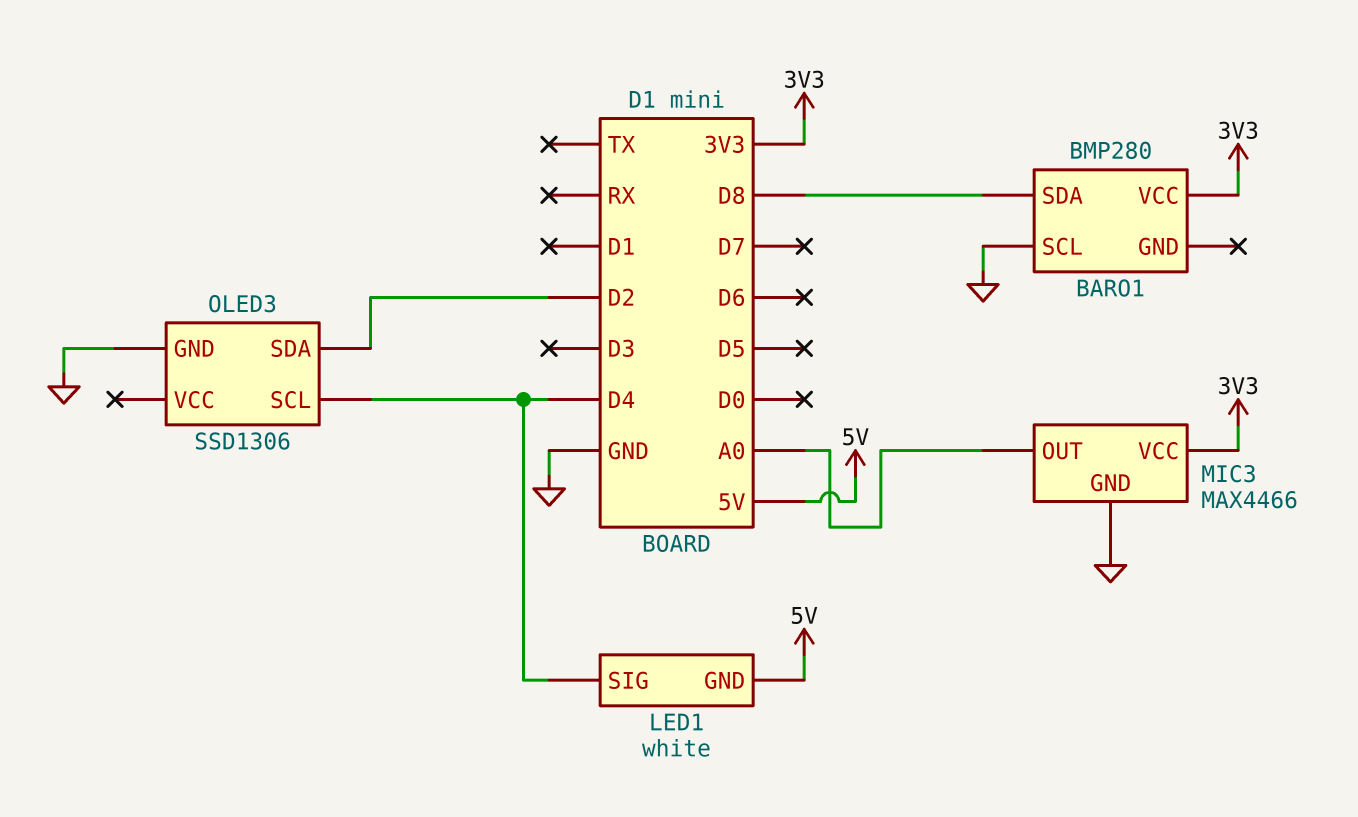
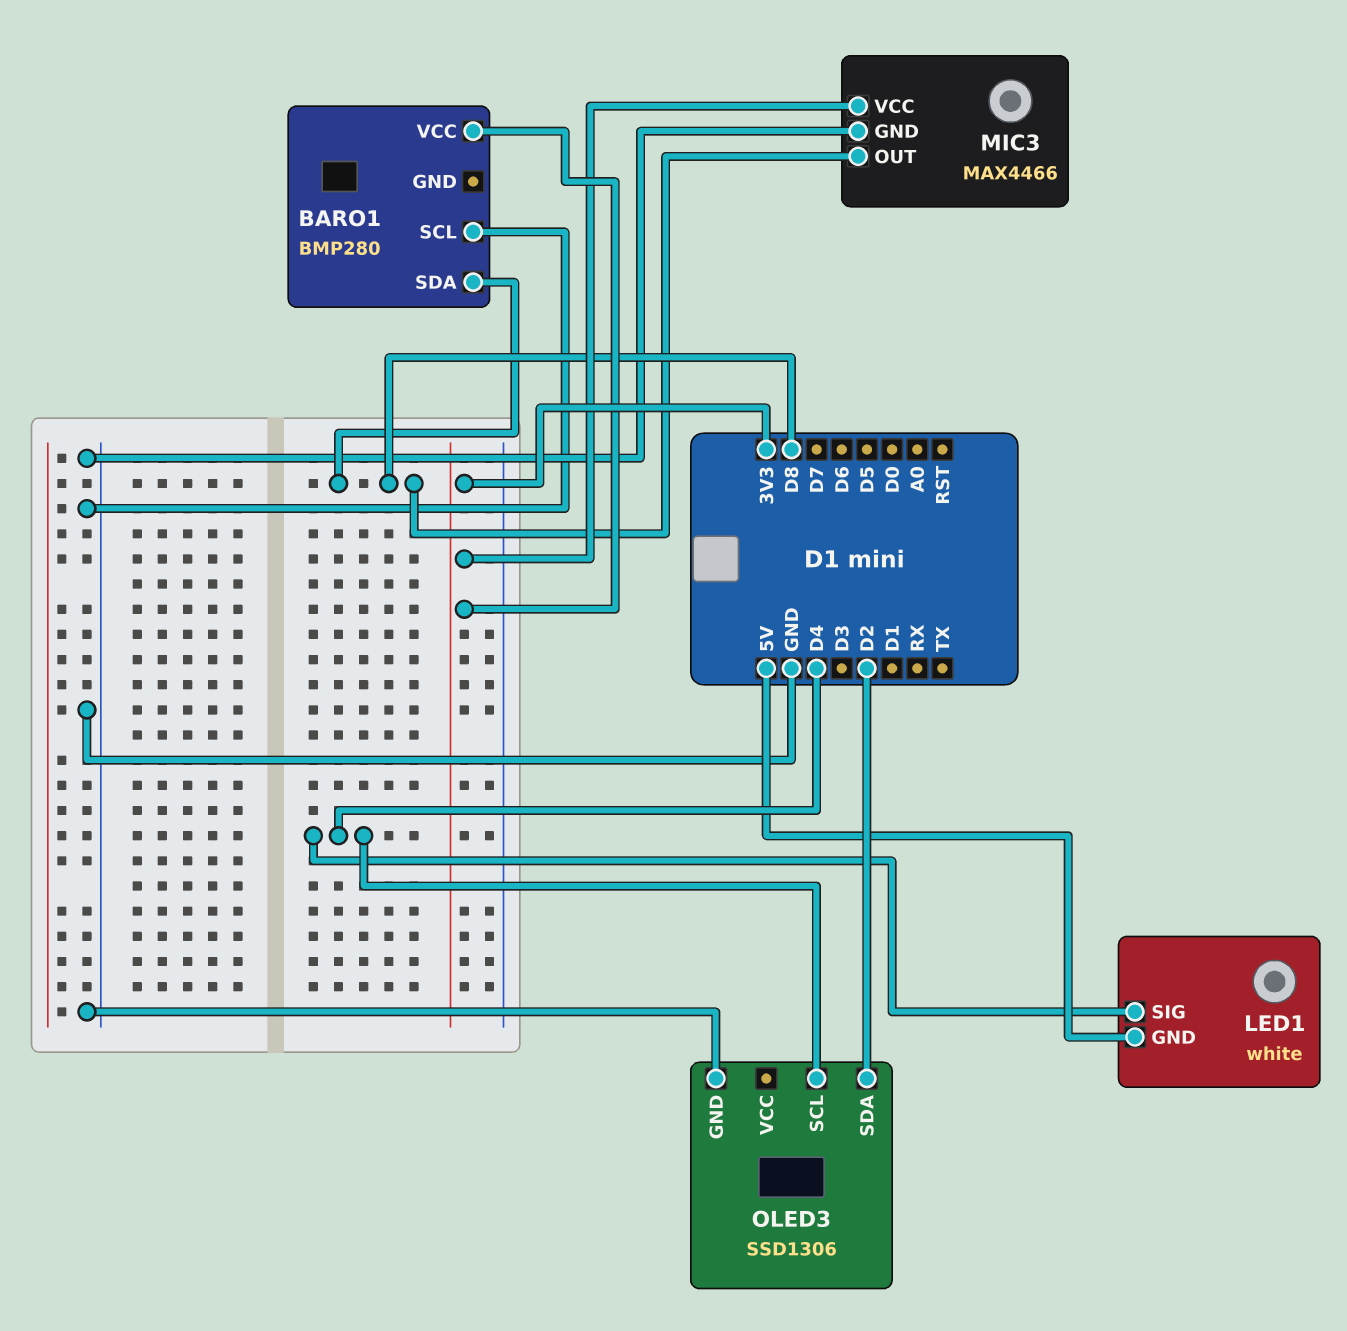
MIC3 pin OUT: A0 -> D8

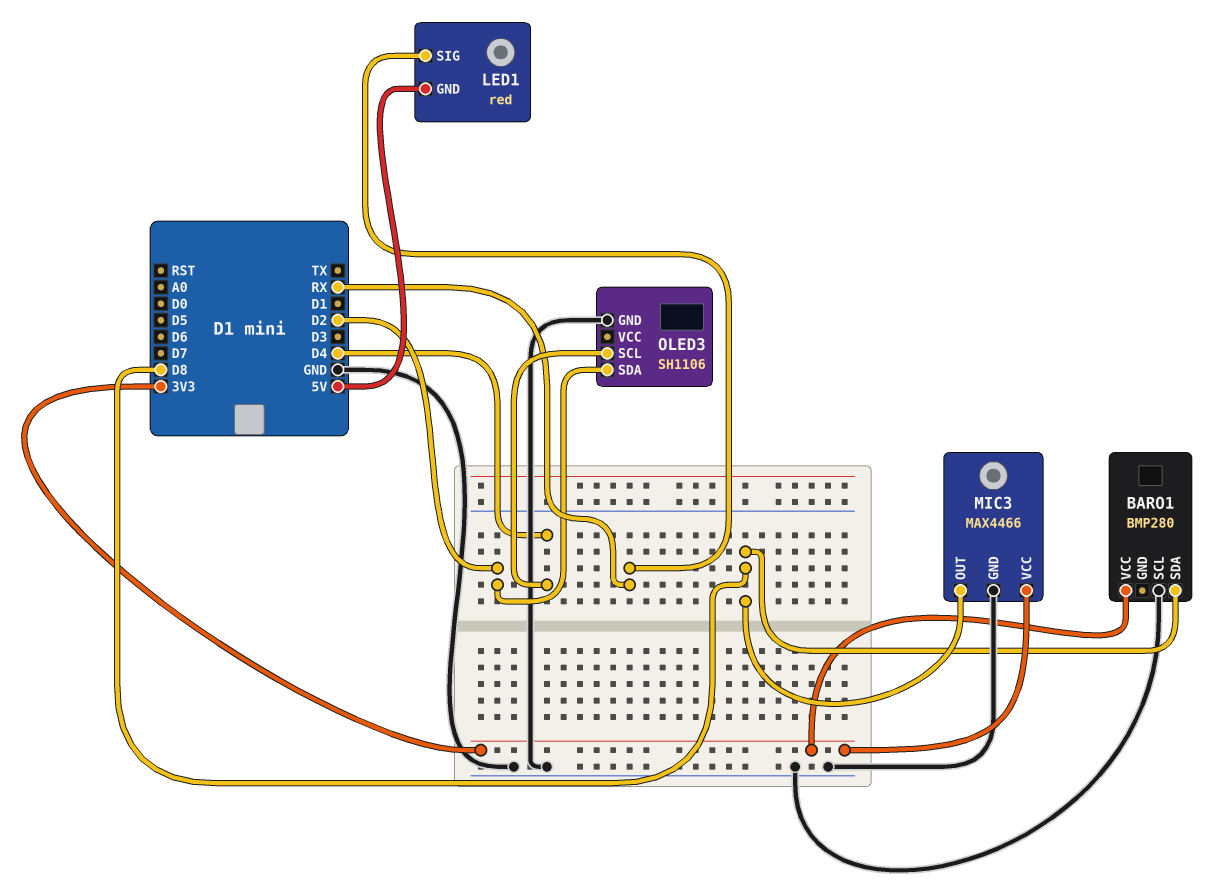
LED1: white -> red
LED1 pin SIG: D4 -> RX
OLED3: SSD1306 -> SH1106

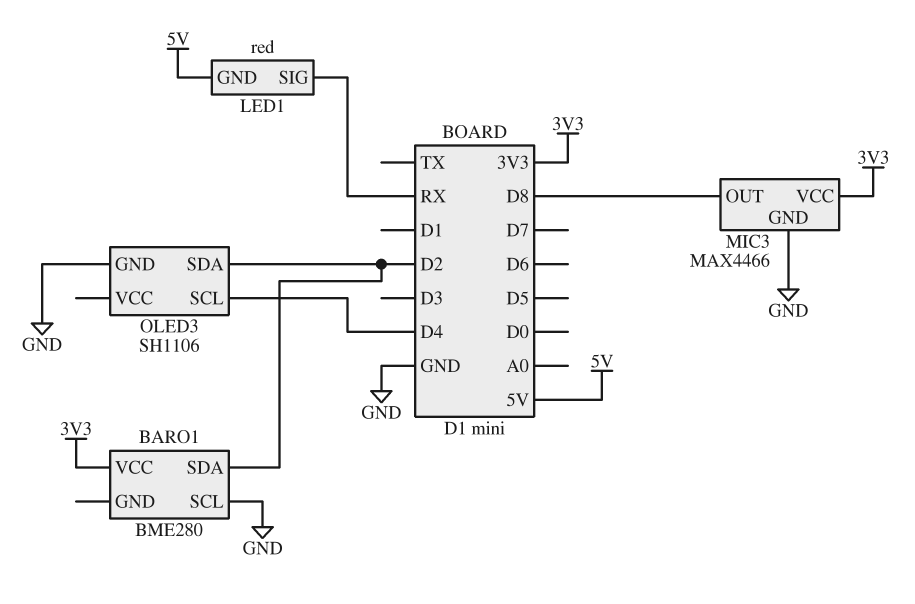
BARO1: BMP280 -> BME280
BARO1 pin SDA: D8 -> D2

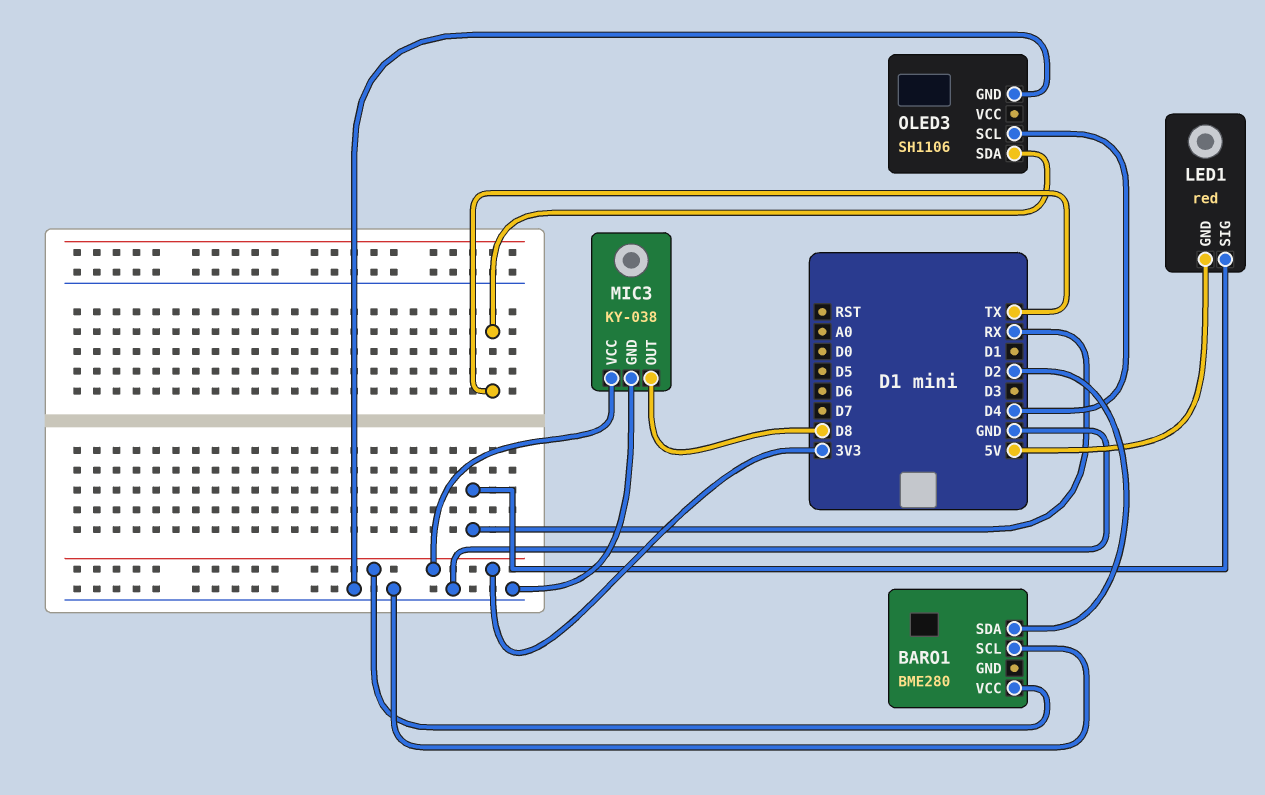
MIC3: MAX4466 -> KY-038
OLED3 pin SDA: D2 -> TX

